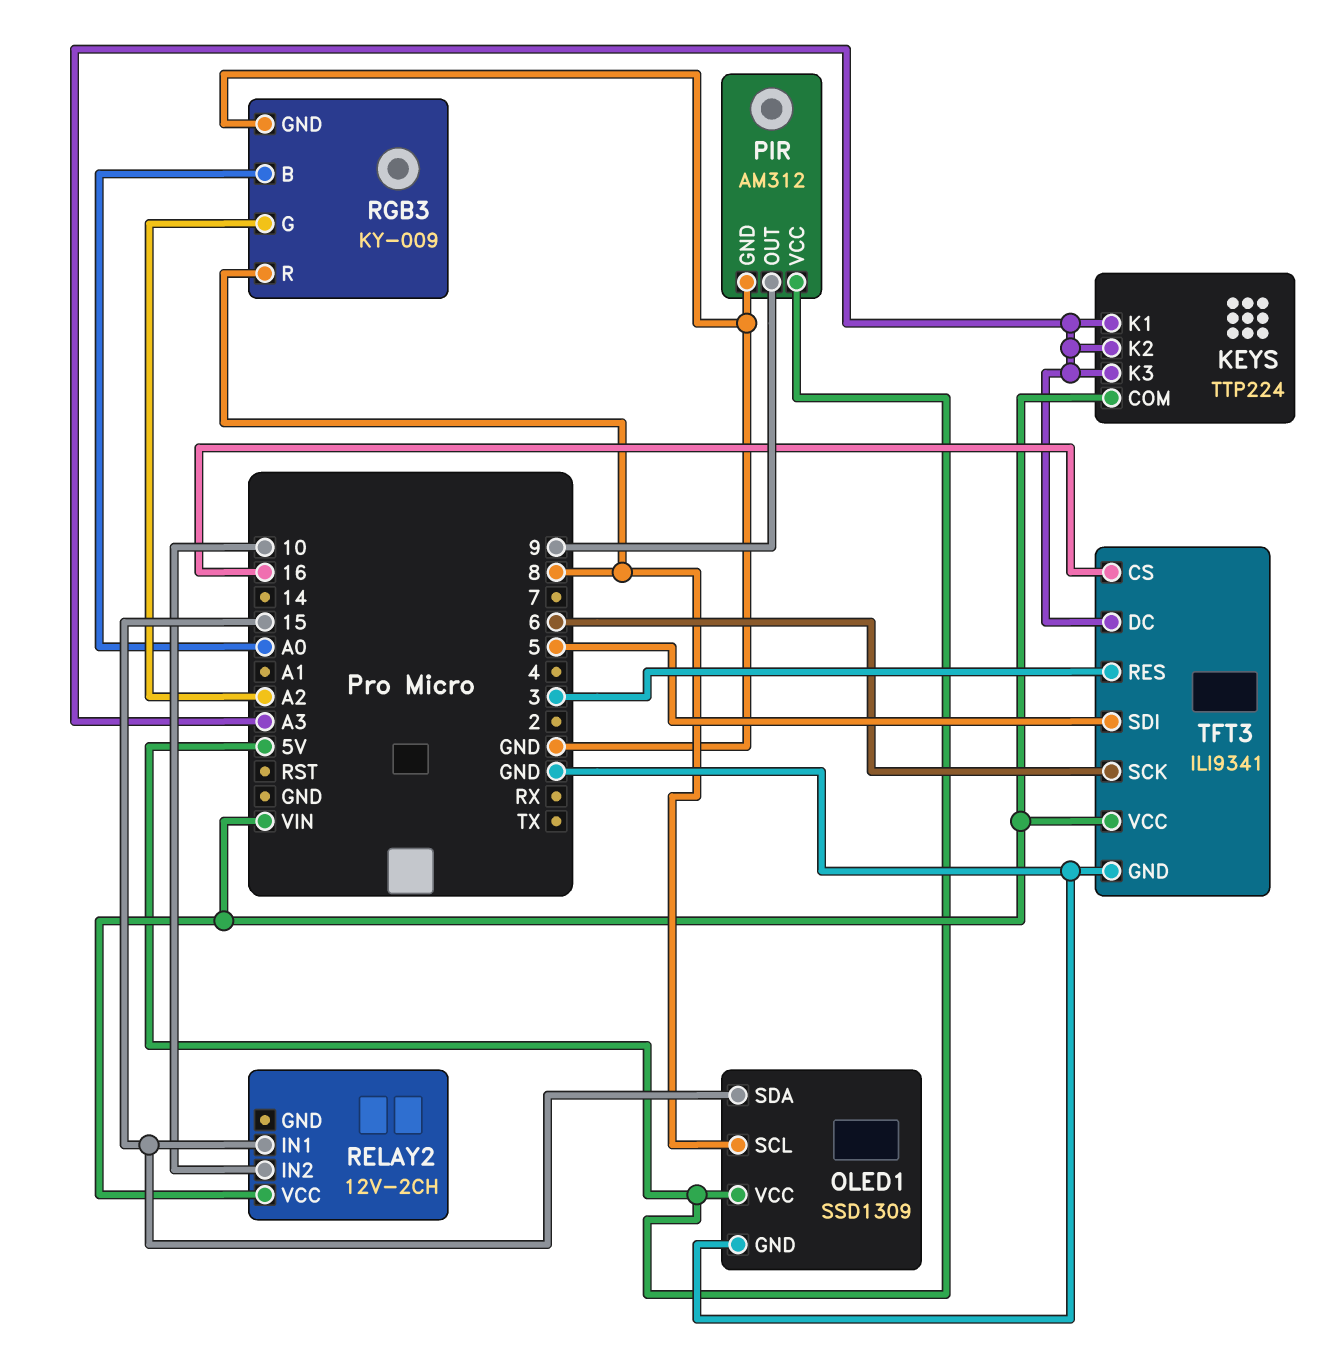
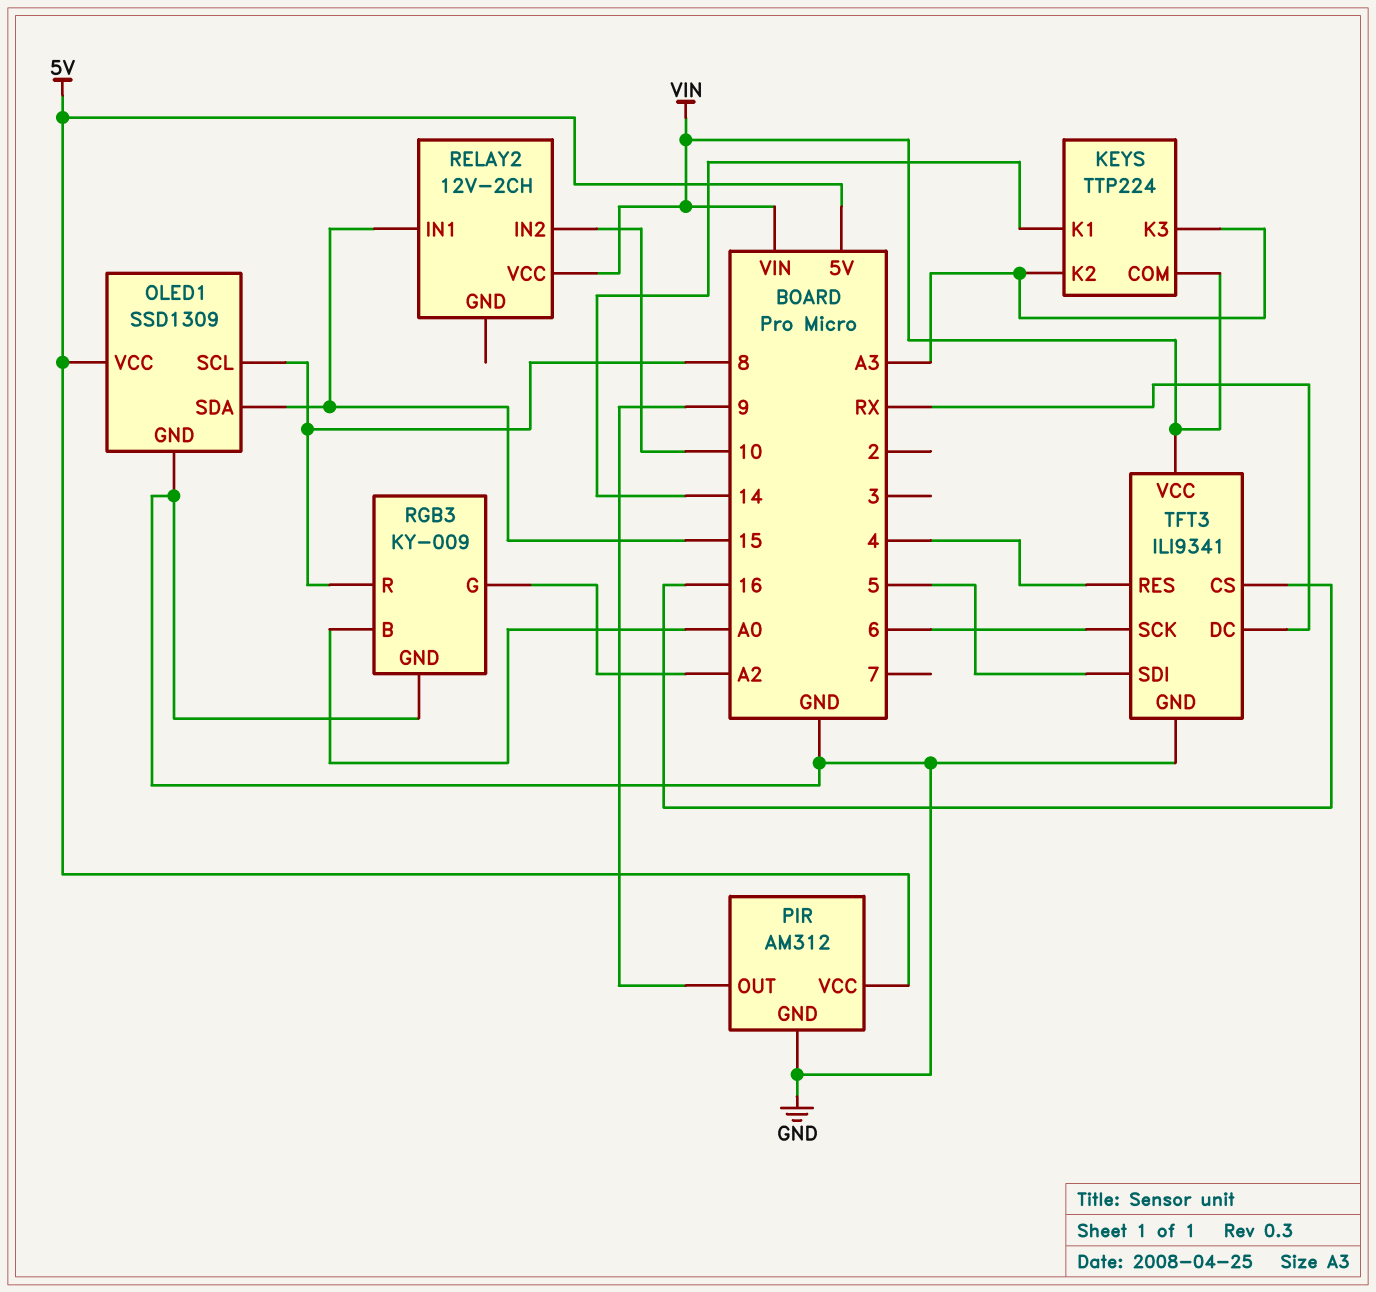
KEYS pin K1: A3 -> 14
TFT3 pin DC: A3 -> RX
TFT3 pin RES: 3 -> 4

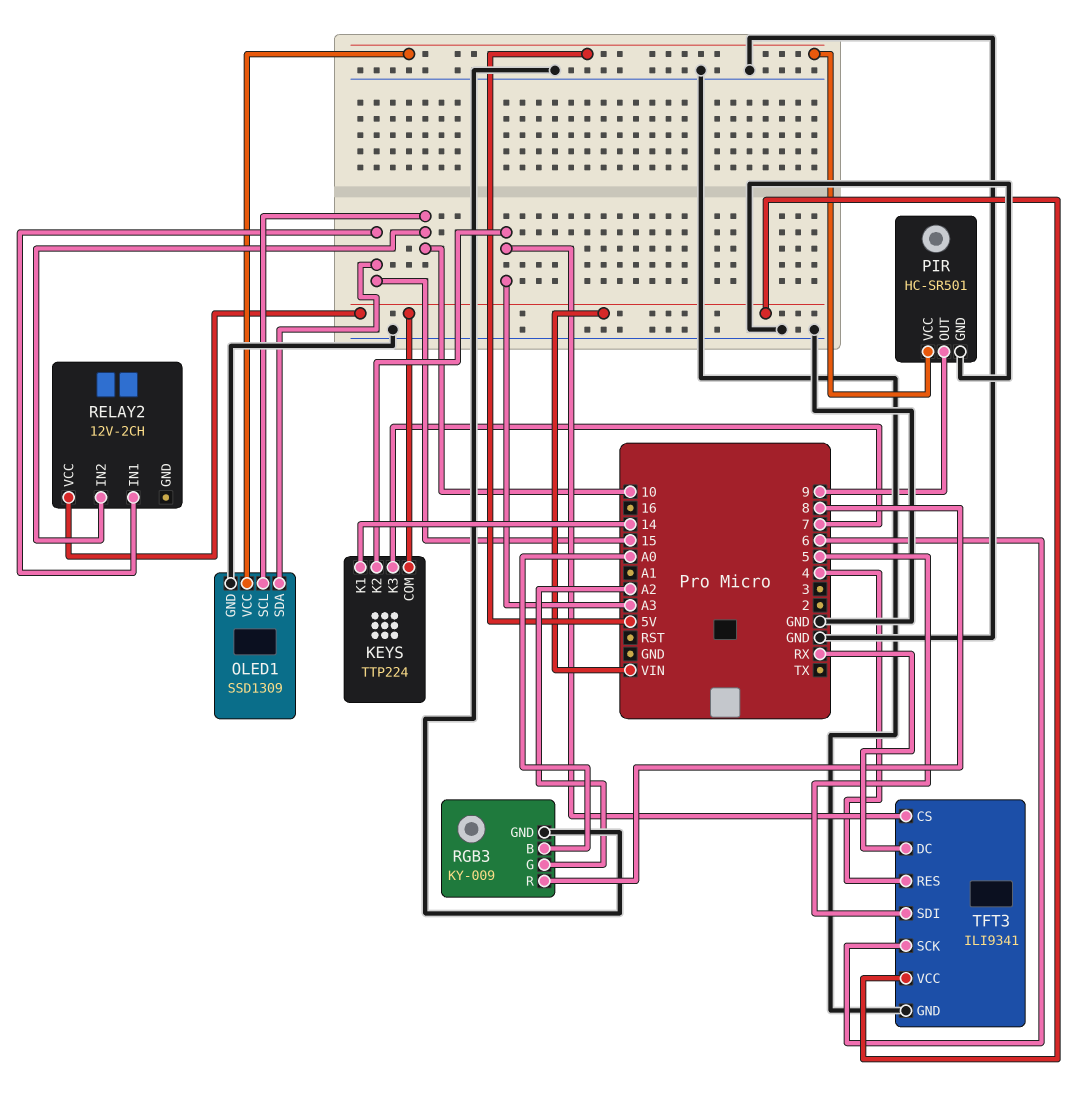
KEYS pin K3: A3 -> 7
OLED1 pin SCL: 8 -> 10
PIR: AM312 -> HC-SR501
TFT3 pin CS: 16 -> A3

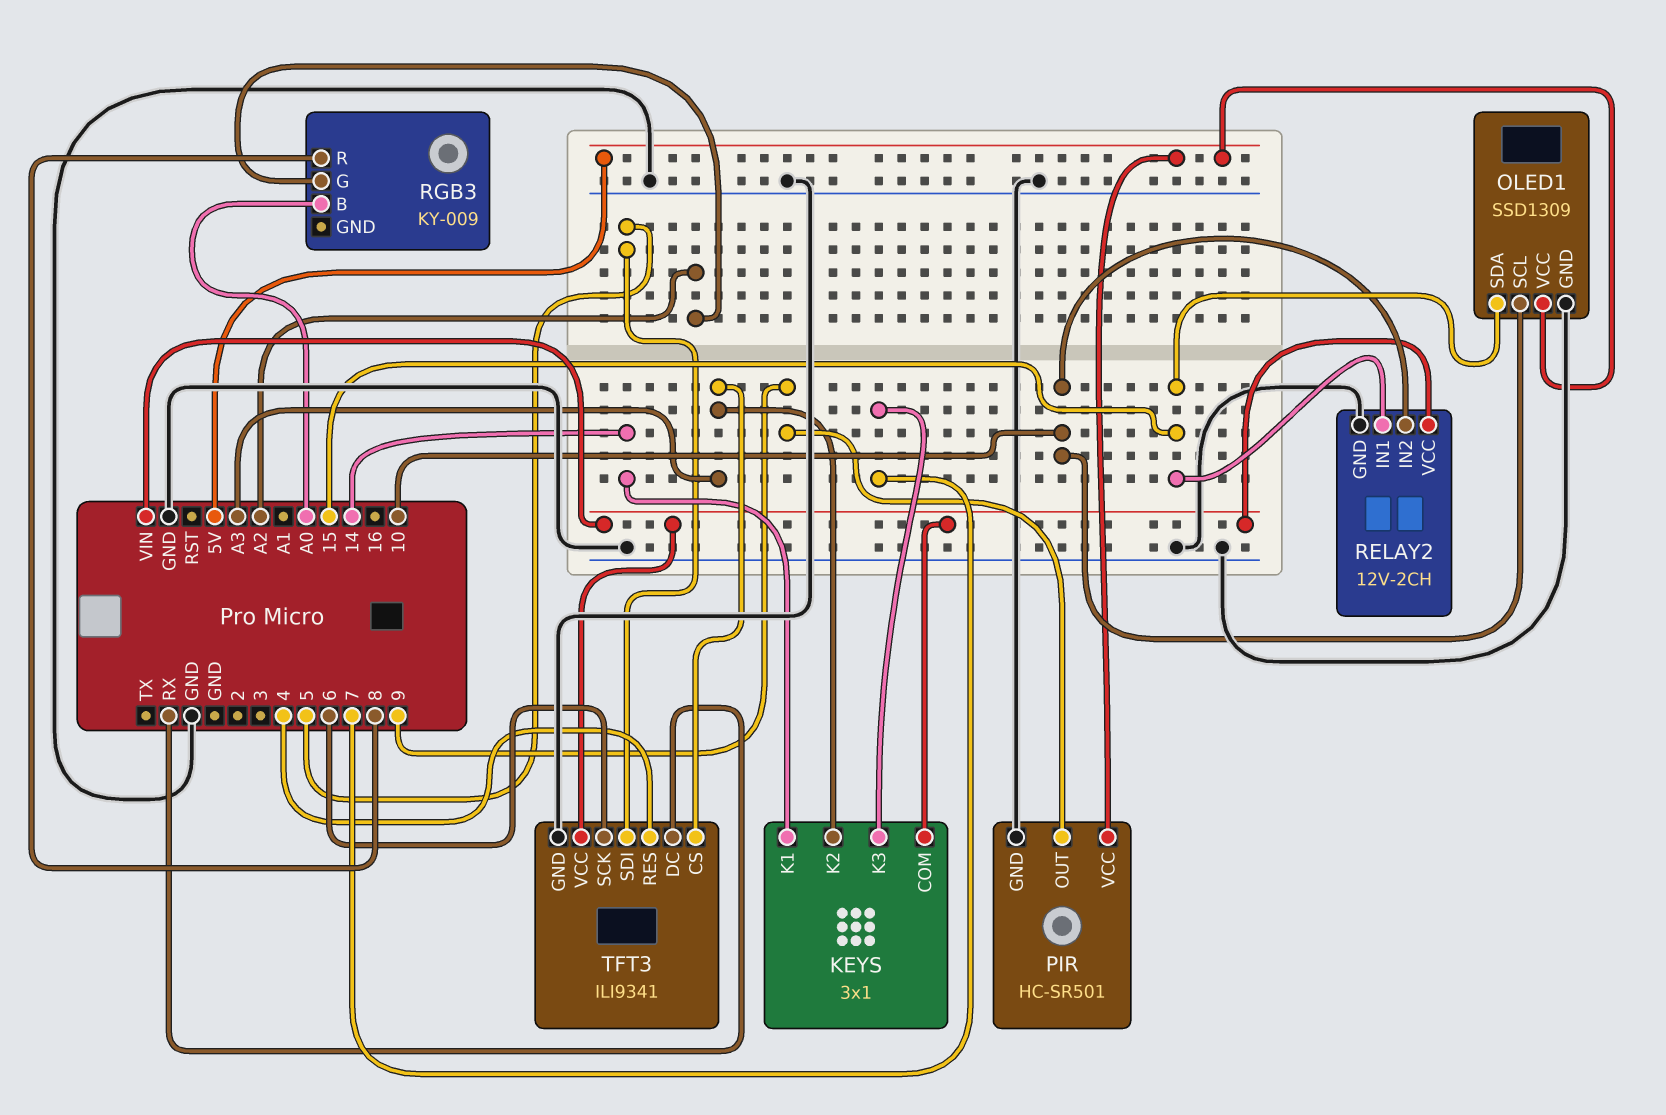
KEYS: TTP224 -> 3x1
RELAY2 pin GND: none -> GND
RGB3 pin GND: GND -> none

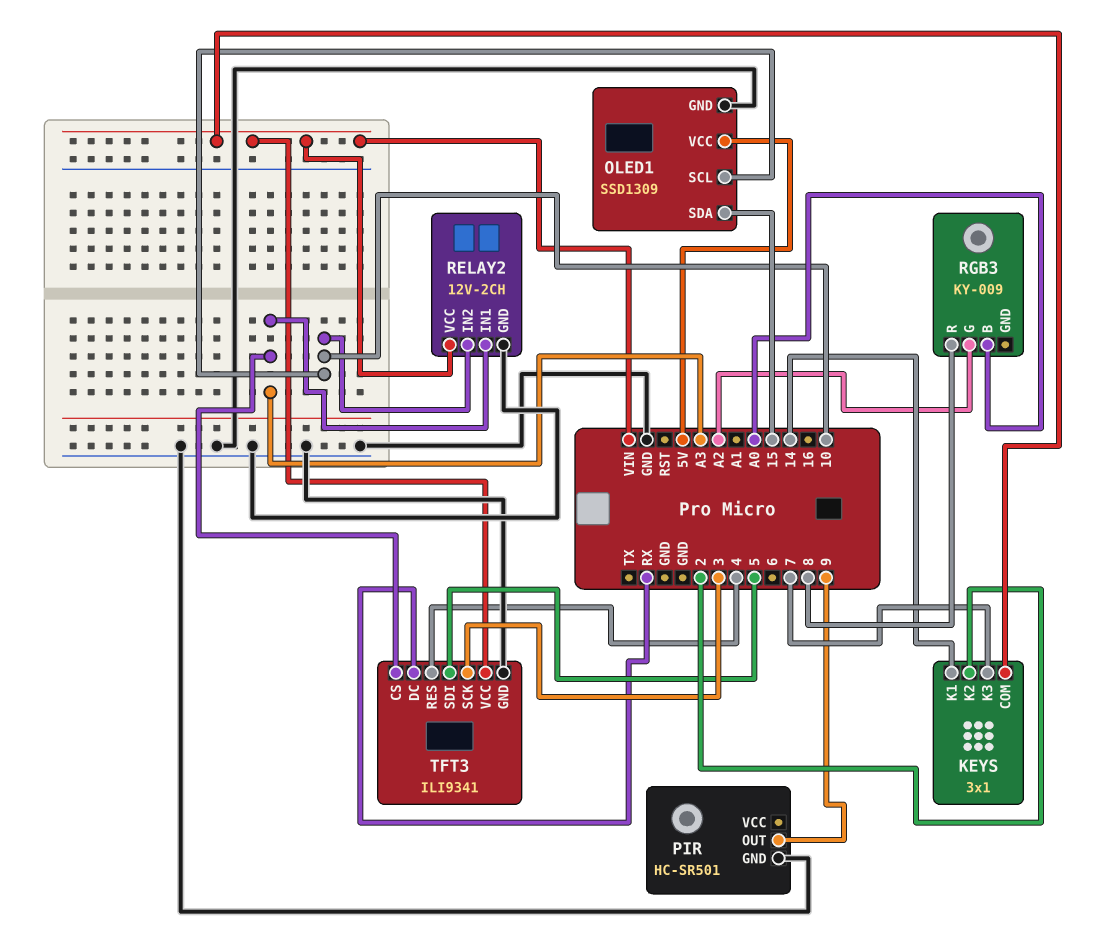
KEYS pin K2: A3 -> 2
PIR pin VCC: 5V -> none
RELAY2 pin IN1: 15 -> A3
TFT3 pin SCK: 6 -> 3

